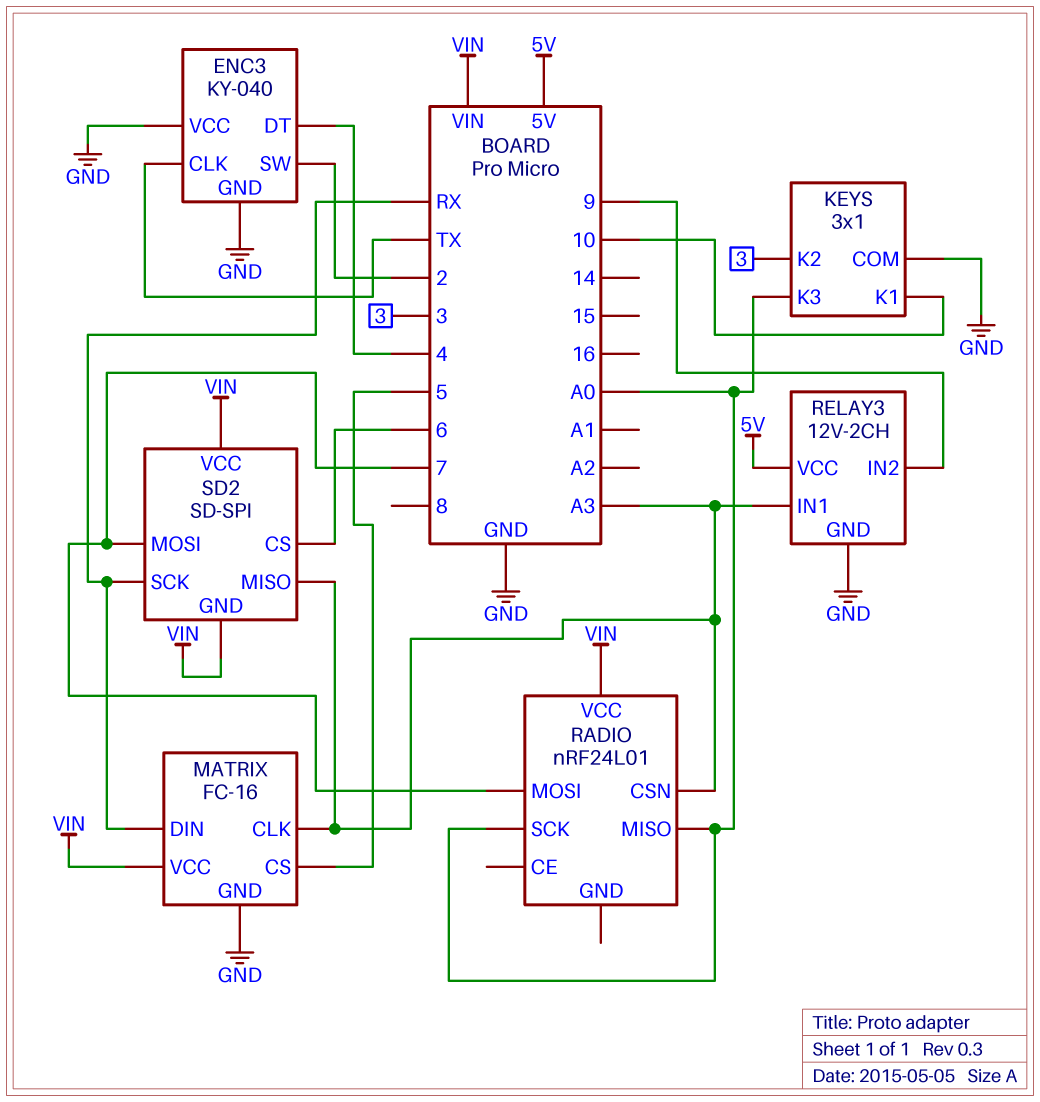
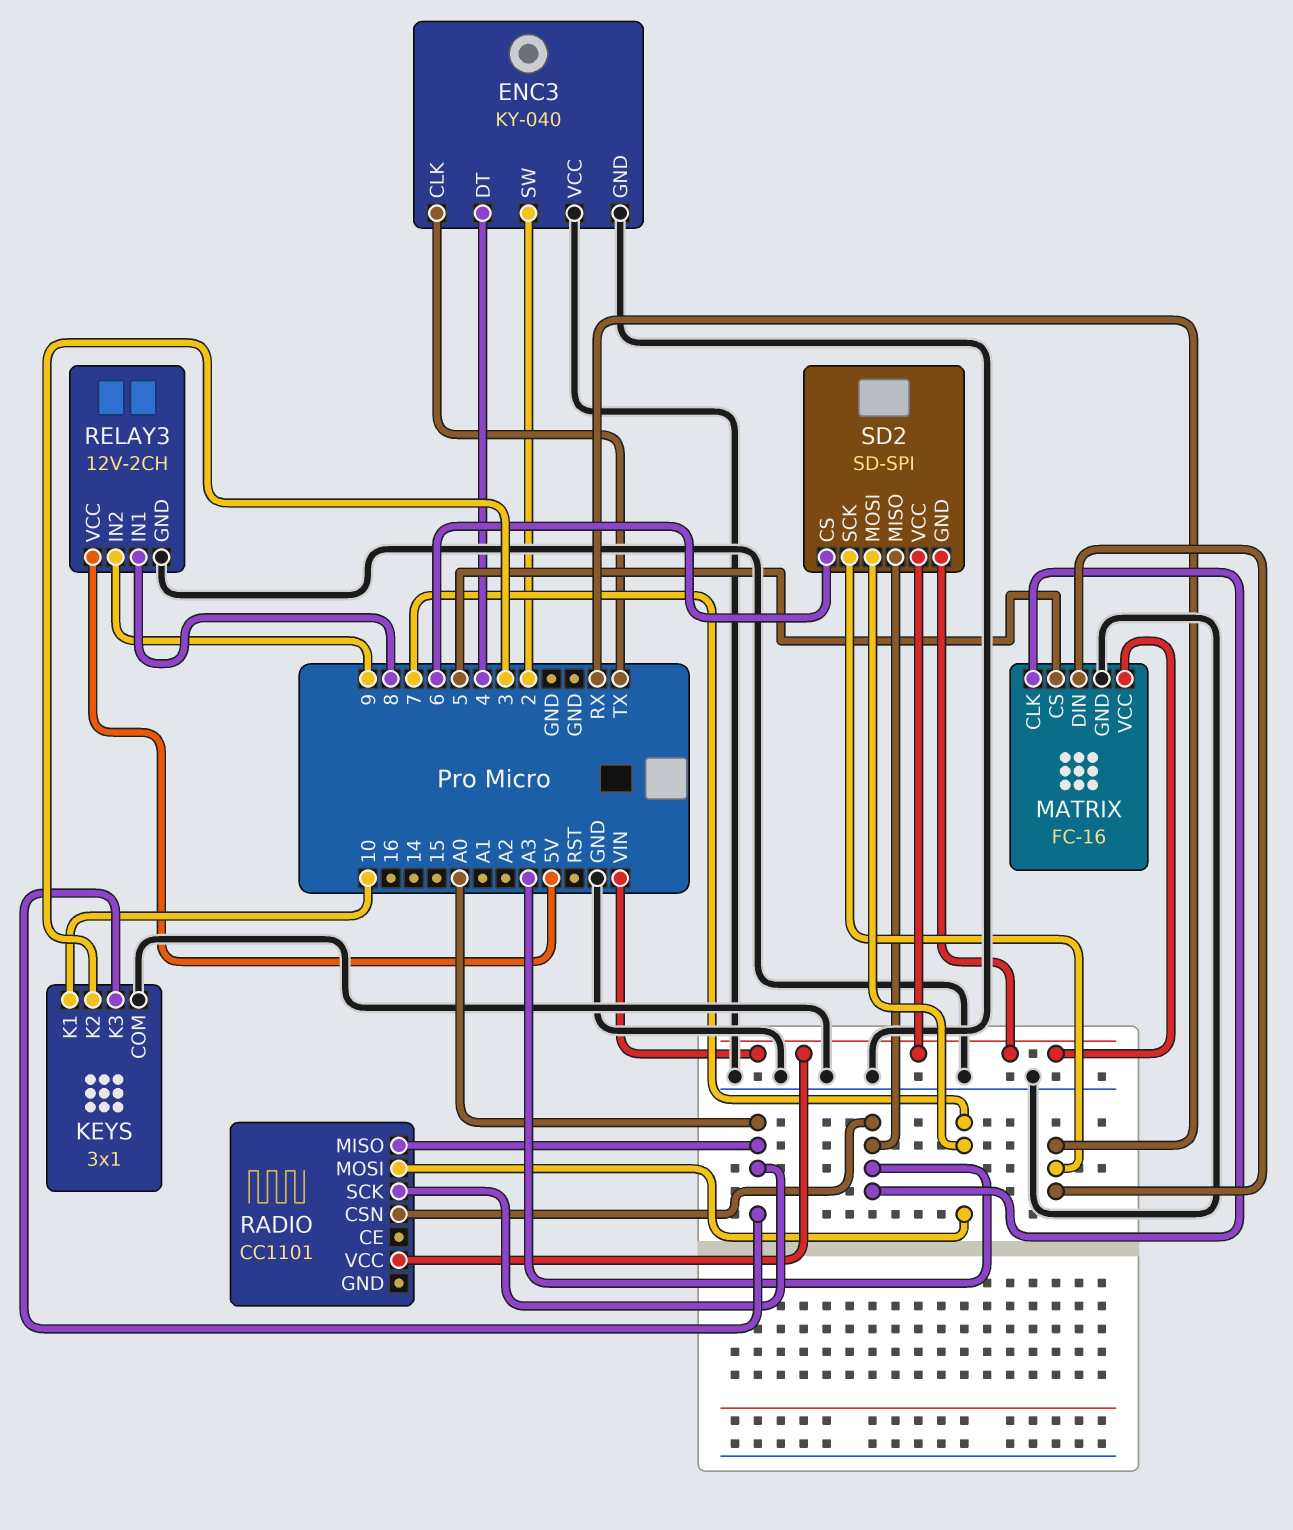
RADIO: nRF24L01 -> CC1101
RELAY3 pin IN1: A3 -> 8

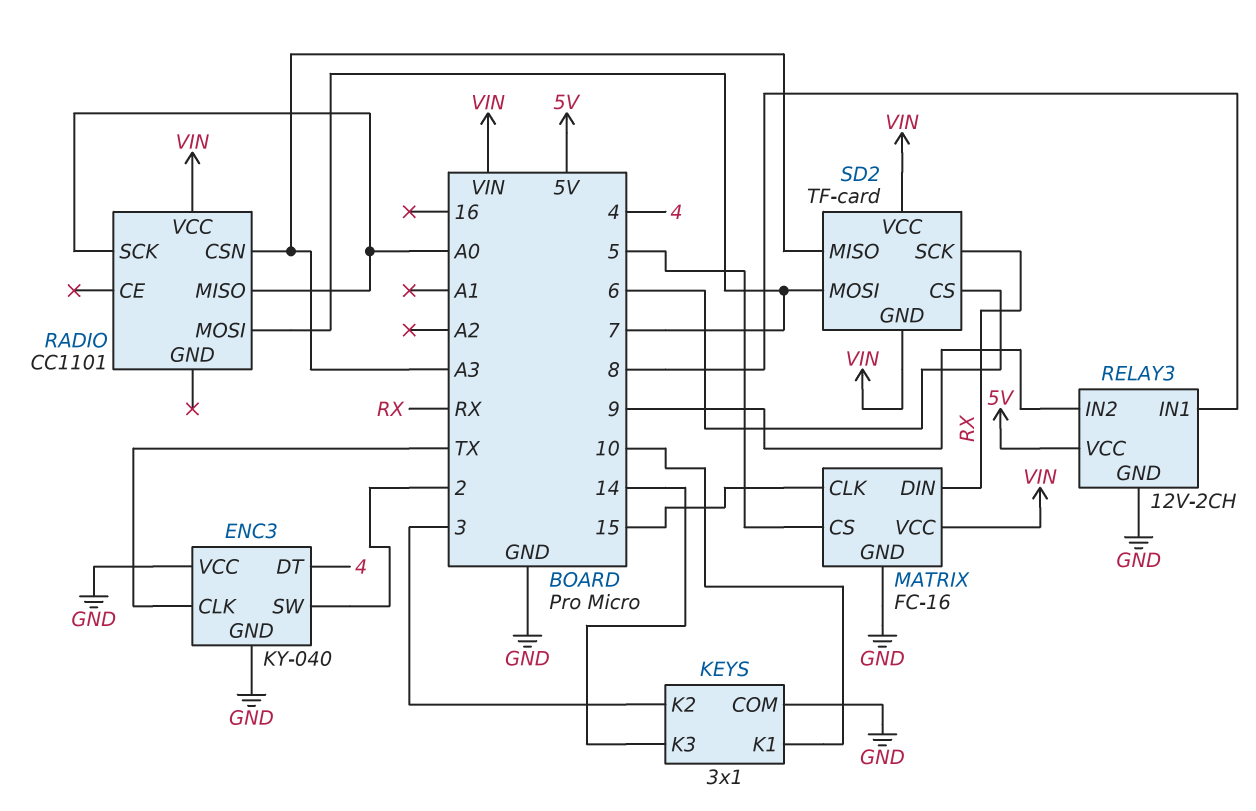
KEYS pin K3: A0 -> 14
MATRIX pin CLK: A3 -> 15
SD2: SD-SPI -> TF-card

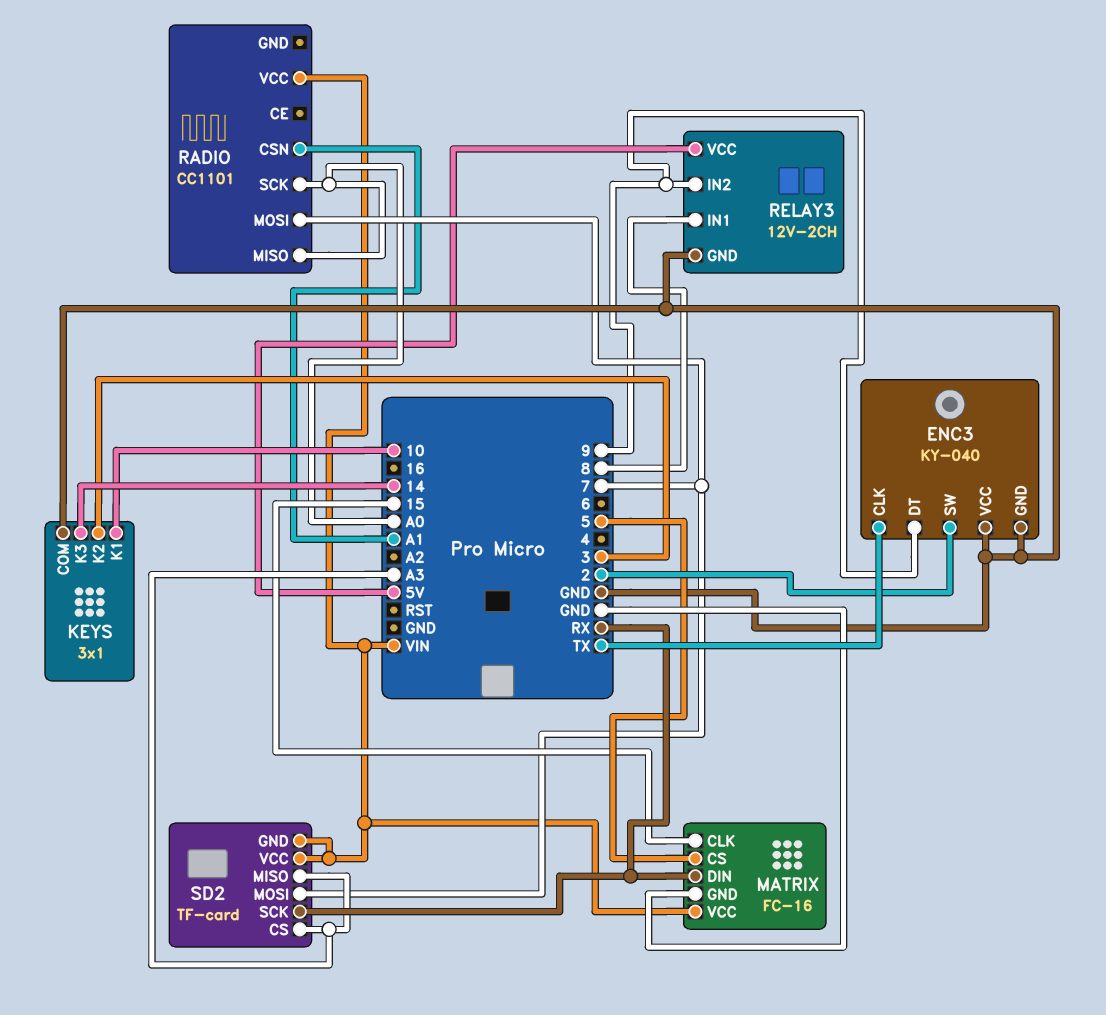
ENC3 pin DT: 4 -> 9
RADIO pin CSN: A3 -> A1
SD2 pin CS: 6 -> A3

